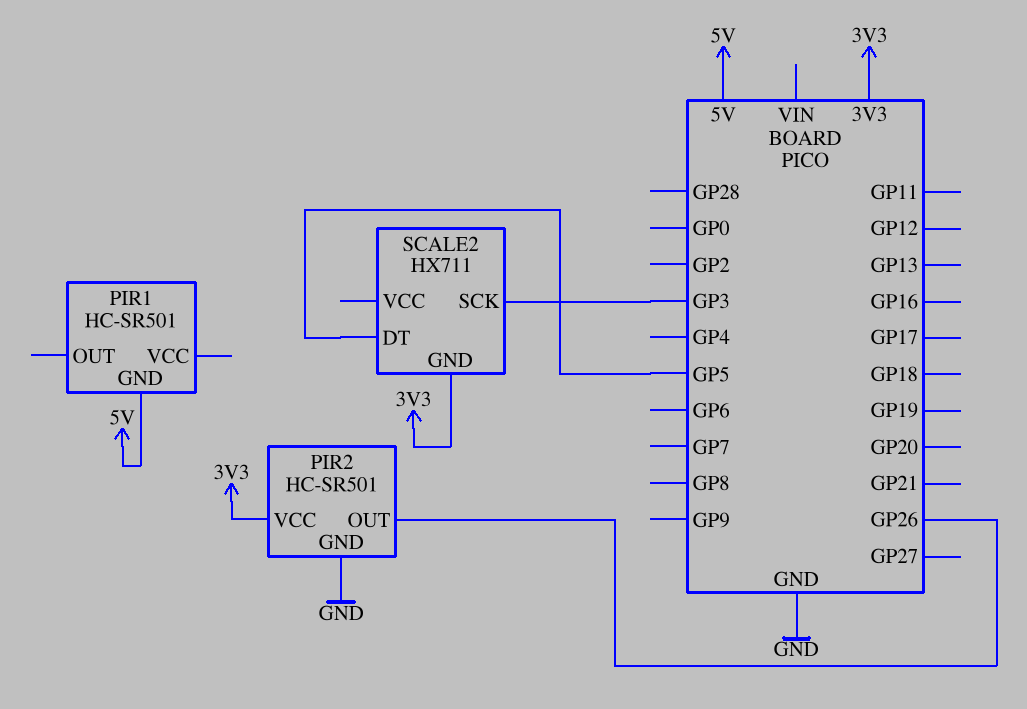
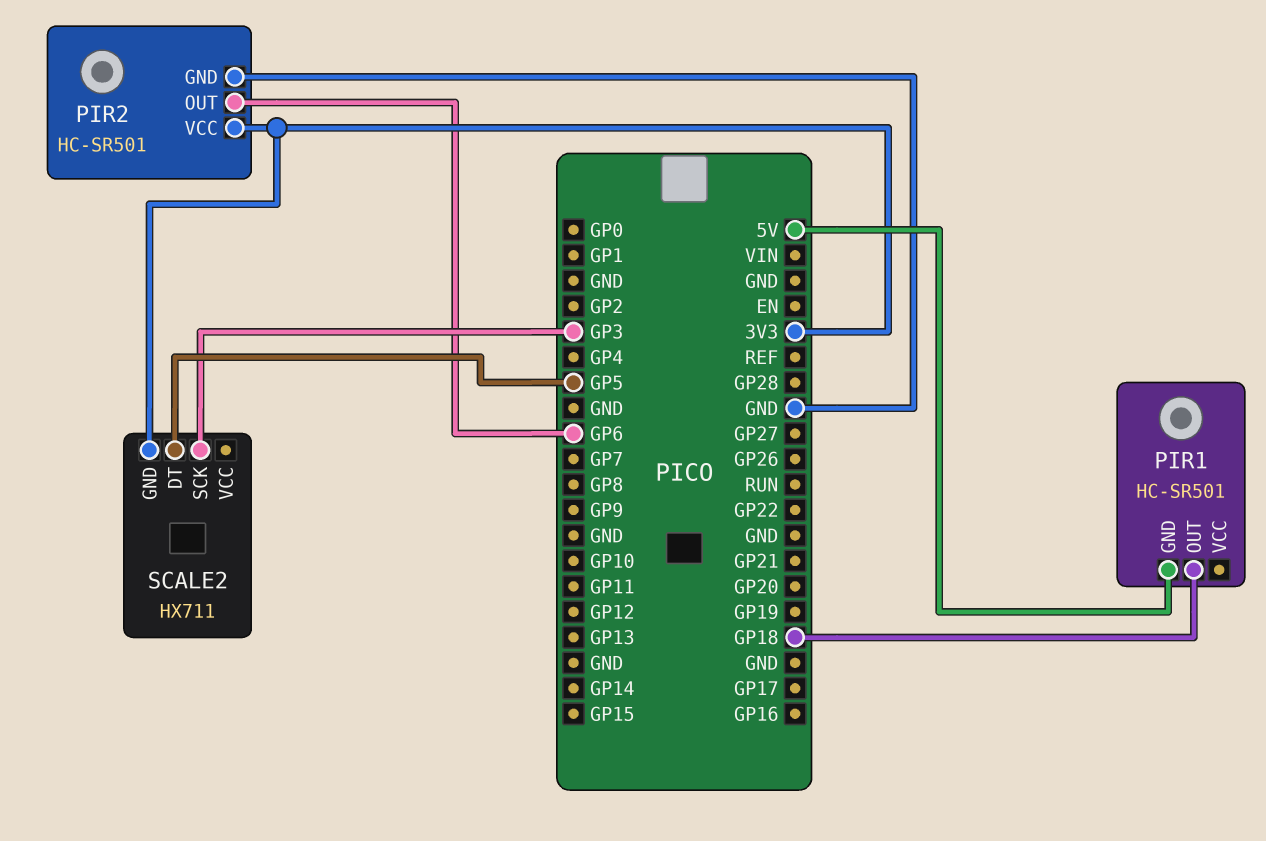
PIR1 pin OUT: none -> GP18
PIR2 pin OUT: GP26 -> GP6

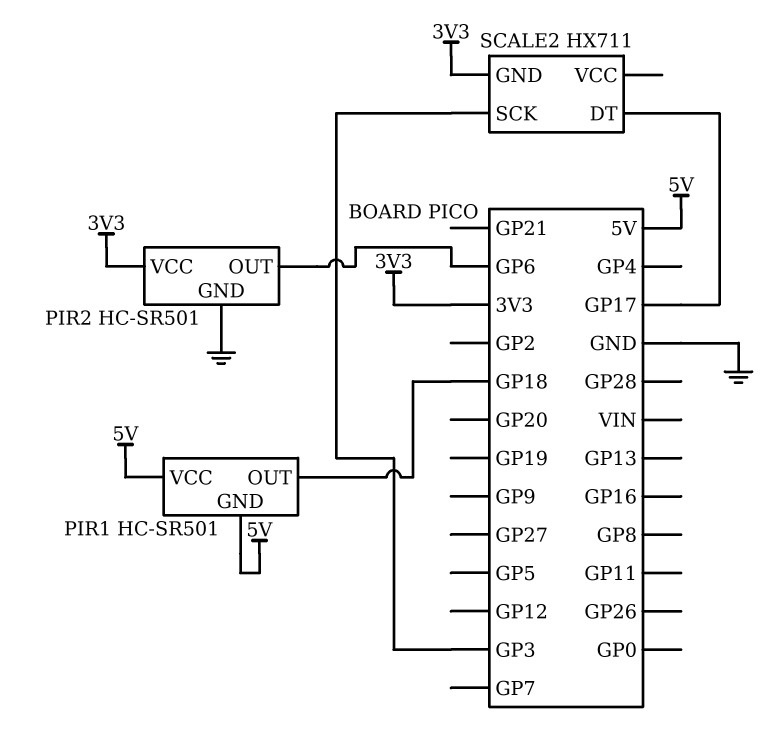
PIR1 pin VCC: none -> 5V
SCALE2 pin DT: GP5 -> GP17

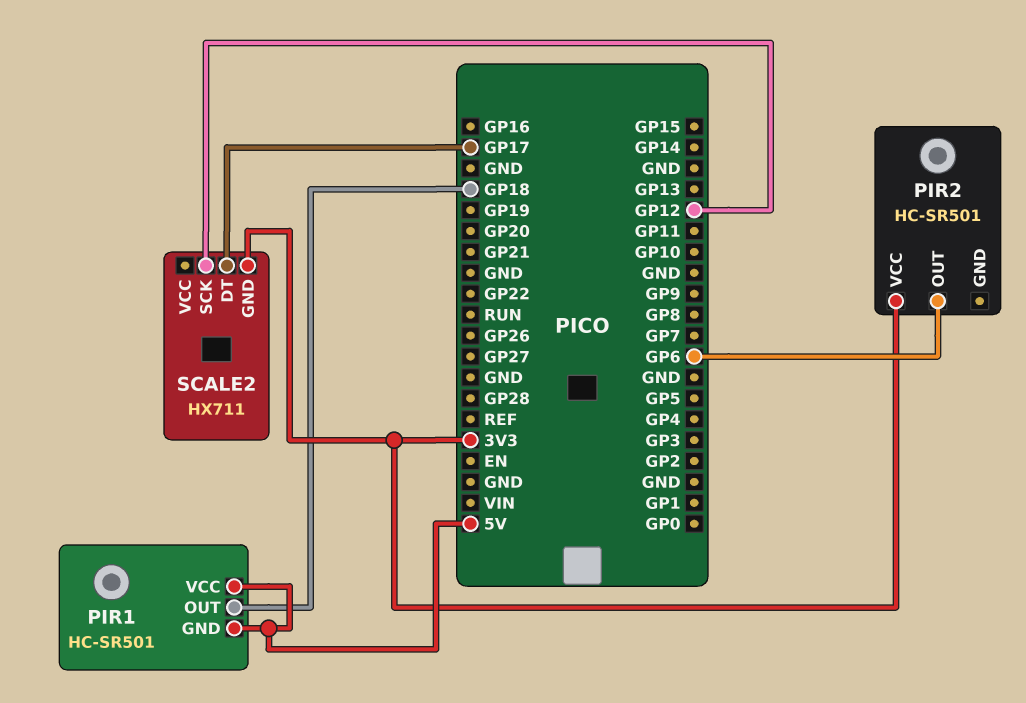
PIR2 pin GND: GND -> none
SCALE2 pin SCK: GP3 -> GP12

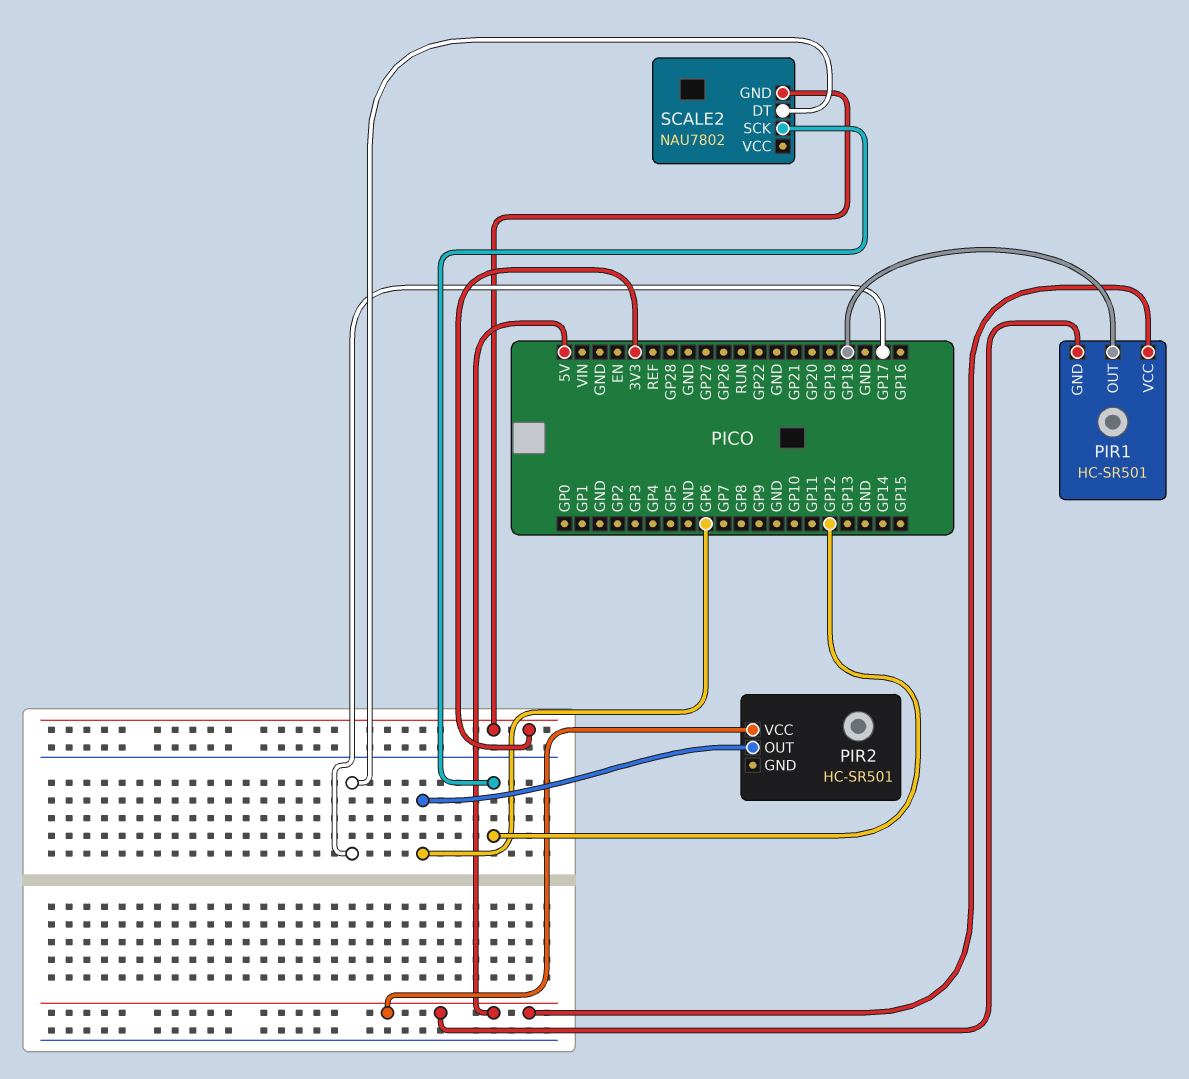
PIR2 pin VCC: 3V3 -> 5V
SCALE2: HX711 -> NAU7802

